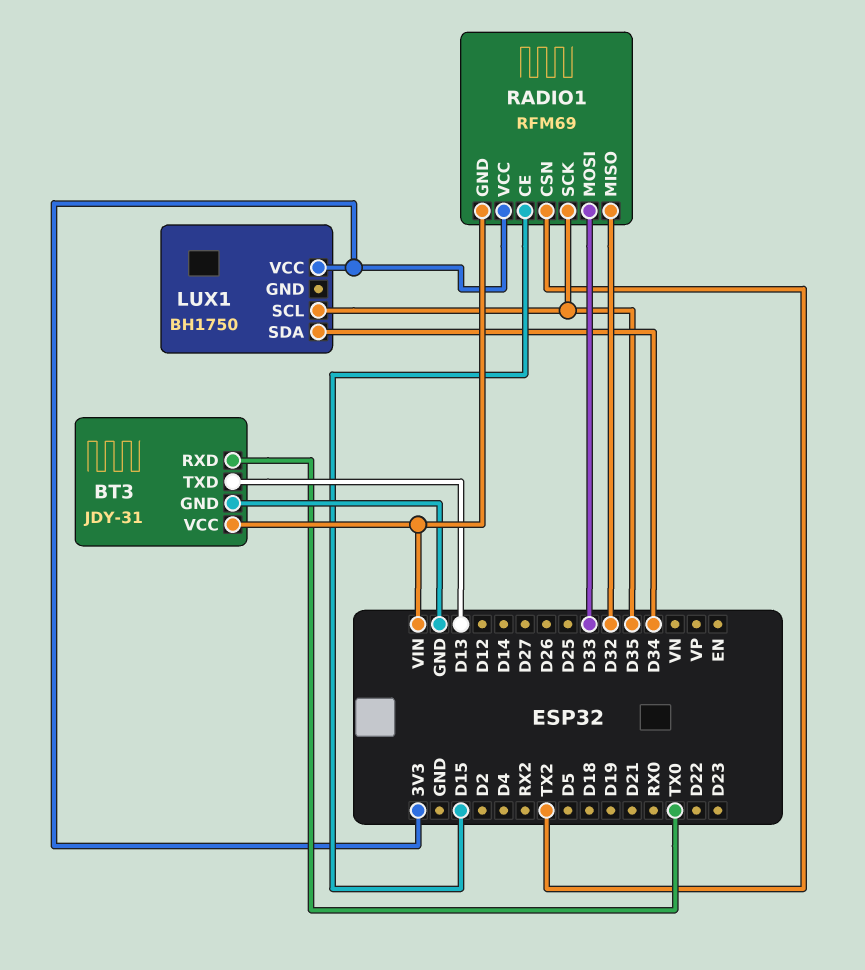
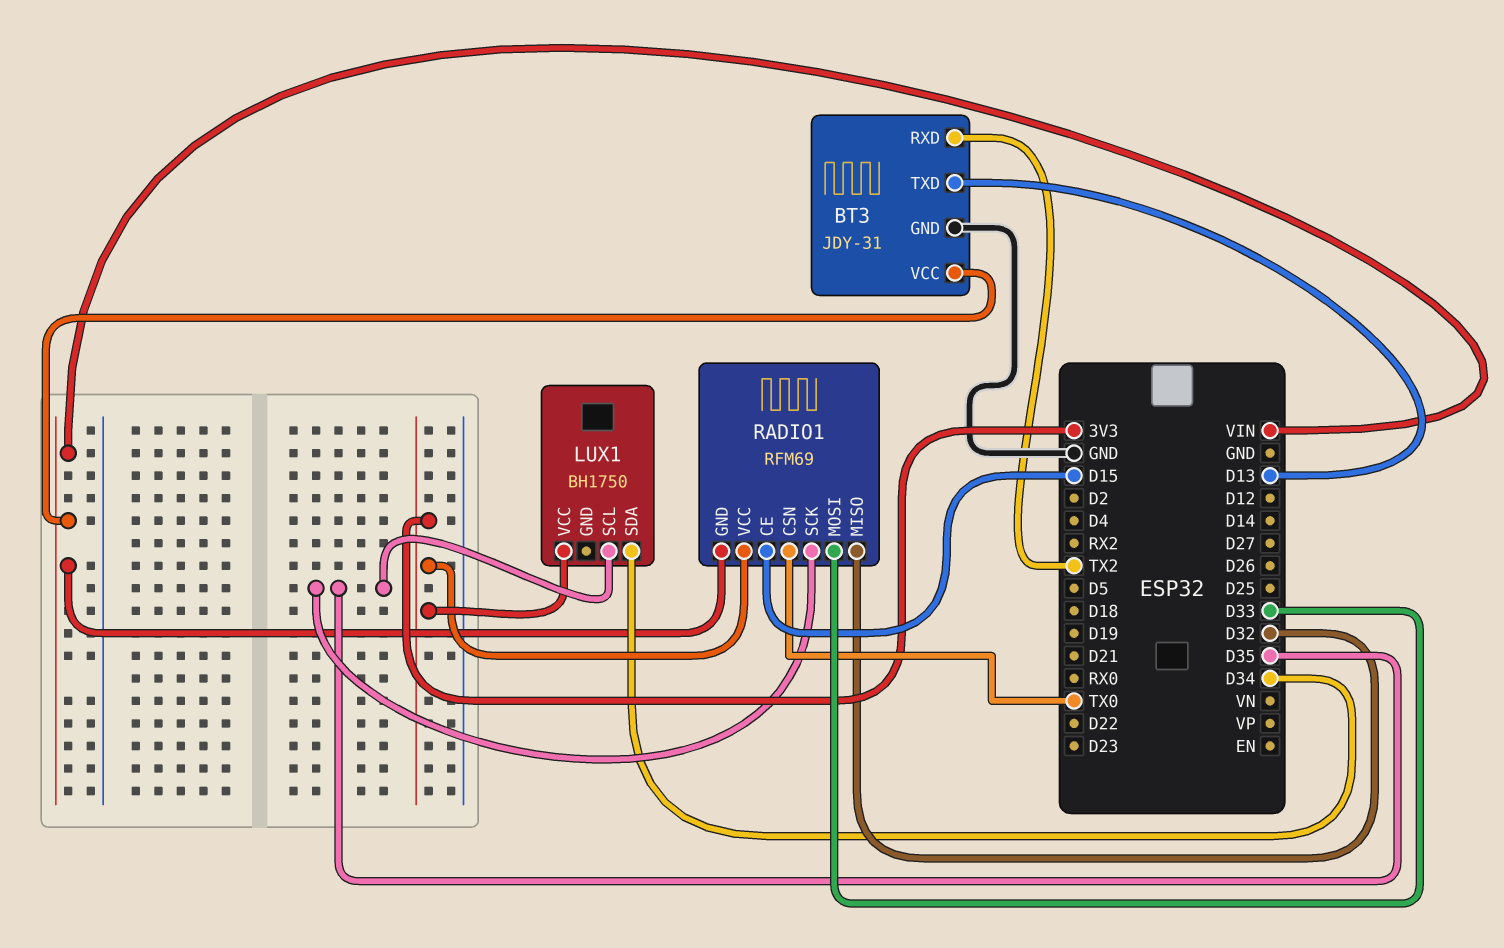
BT3 pin RXD: TX0 -> TX2
RADIO1 pin CSN: TX2 -> TX0

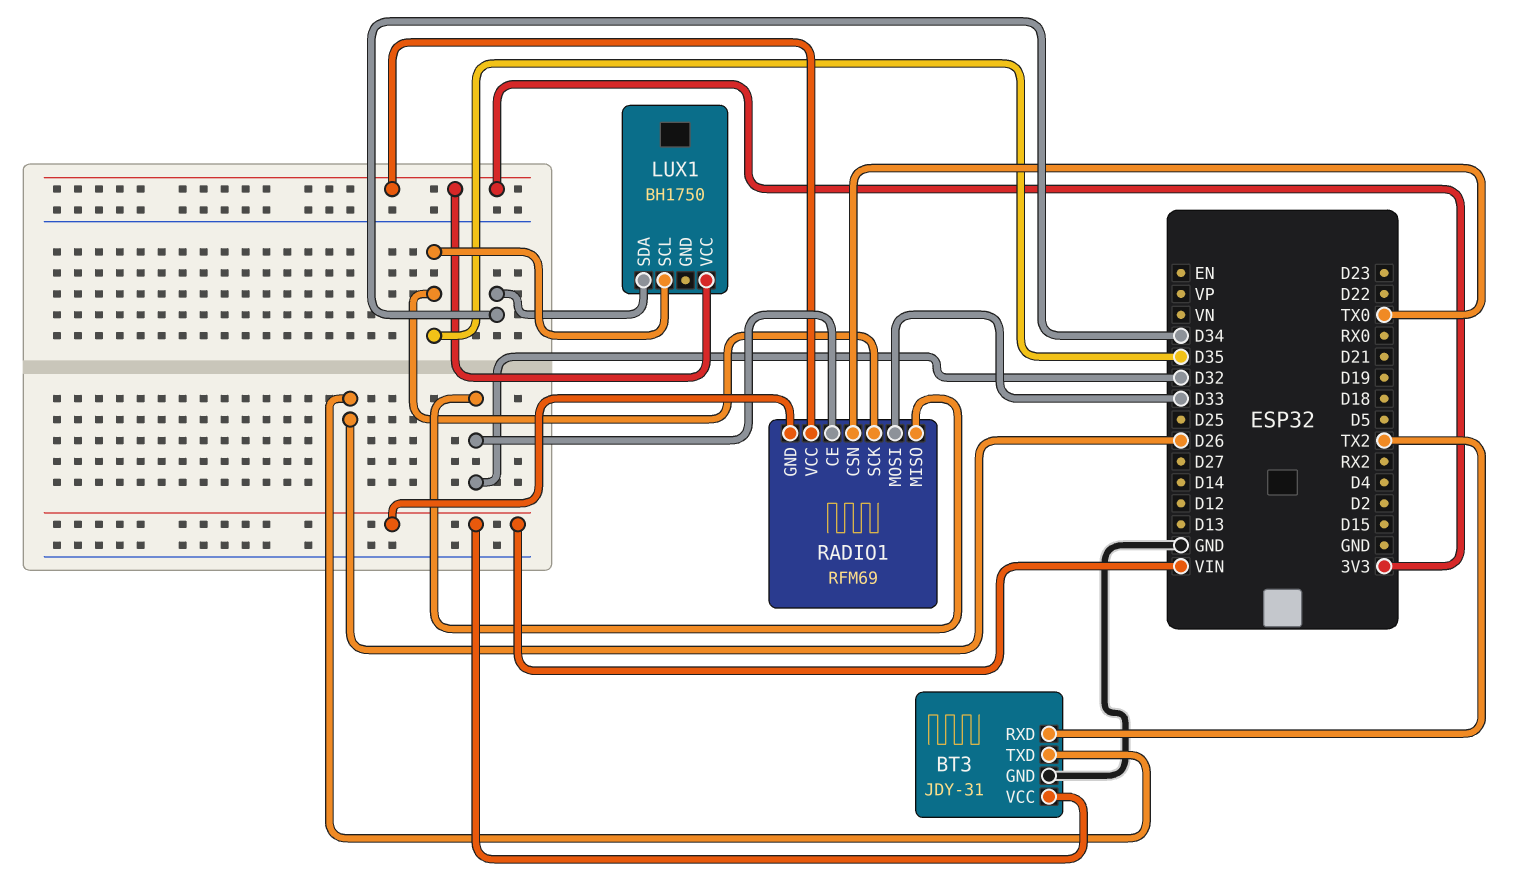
BT3 pin TXD: D13 -> D26
RADIO1 pin CE: D15 -> D32

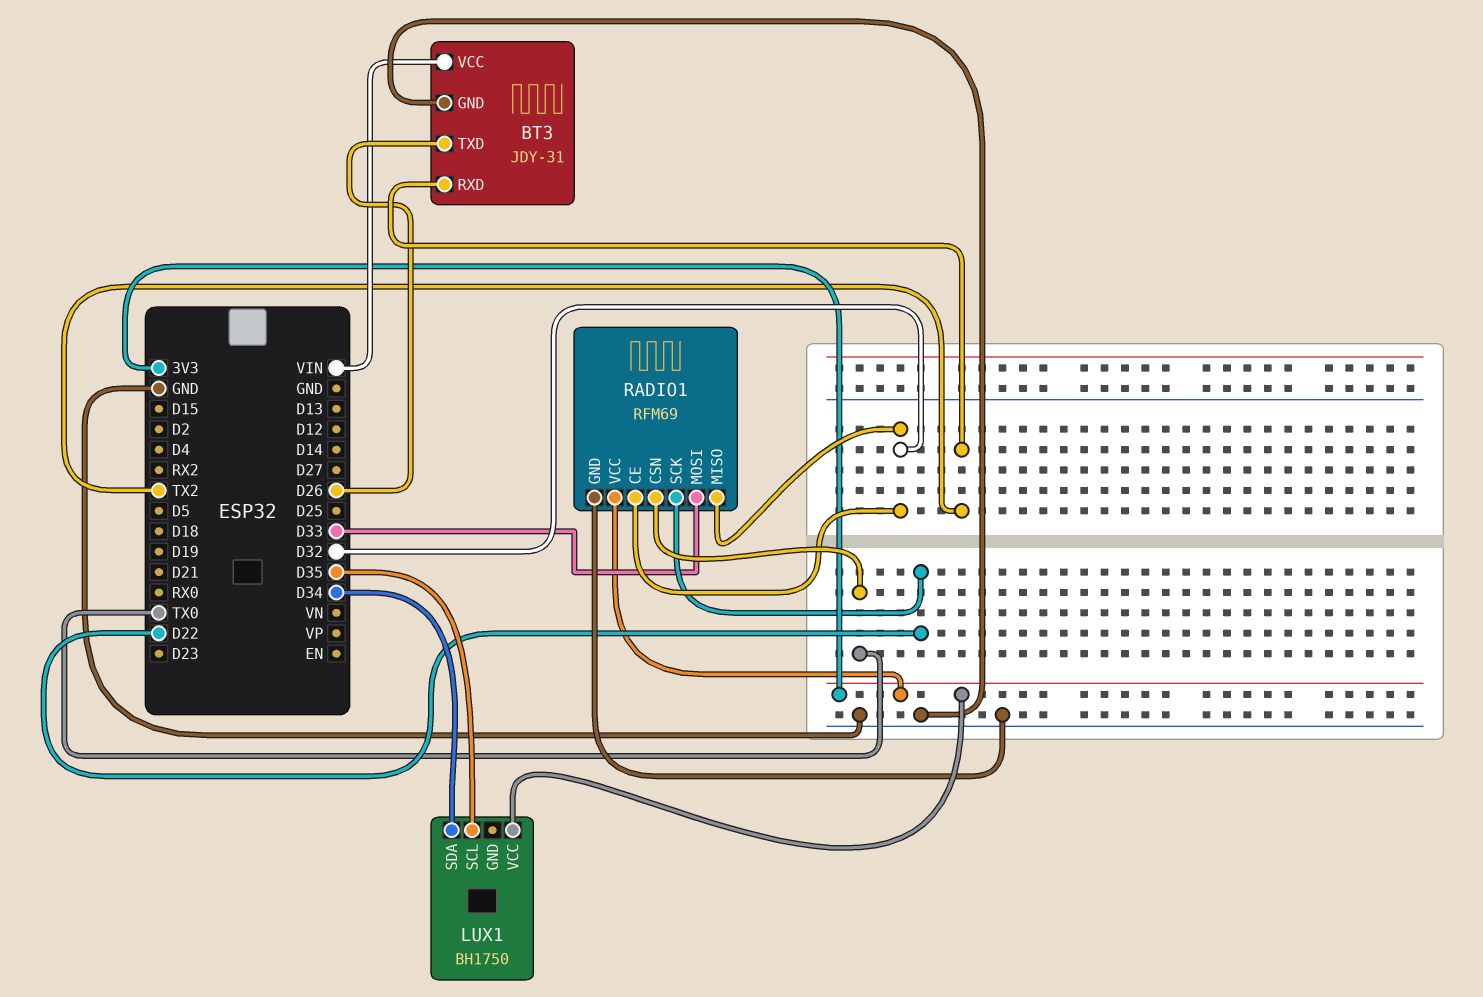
RADIO1 pin GND: VIN -> GND
RADIO1 pin SCK: D35 -> D22

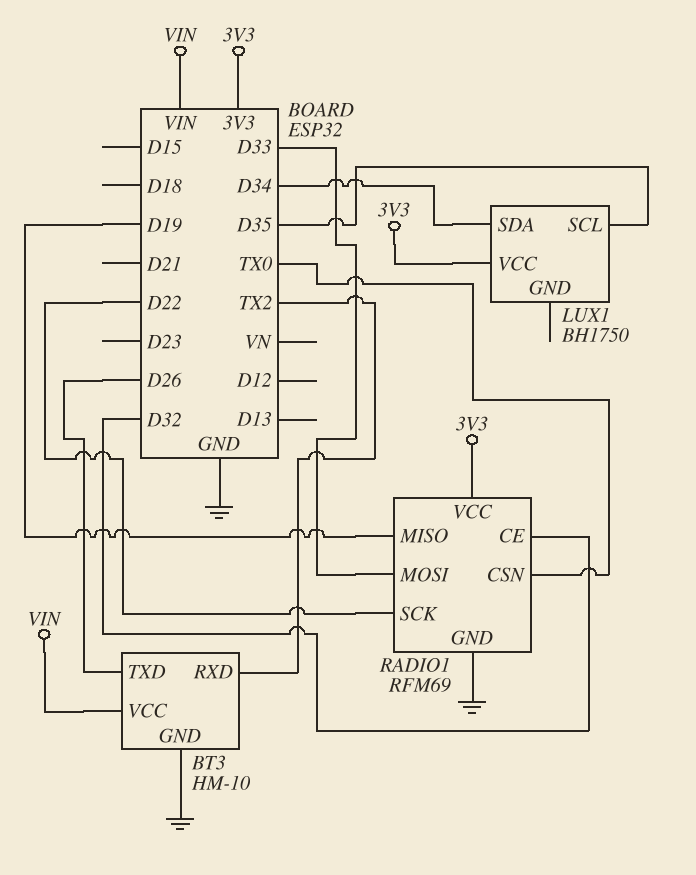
BT3: JDY-31 -> HM-10
RADIO1 pin MISO: D32 -> D19

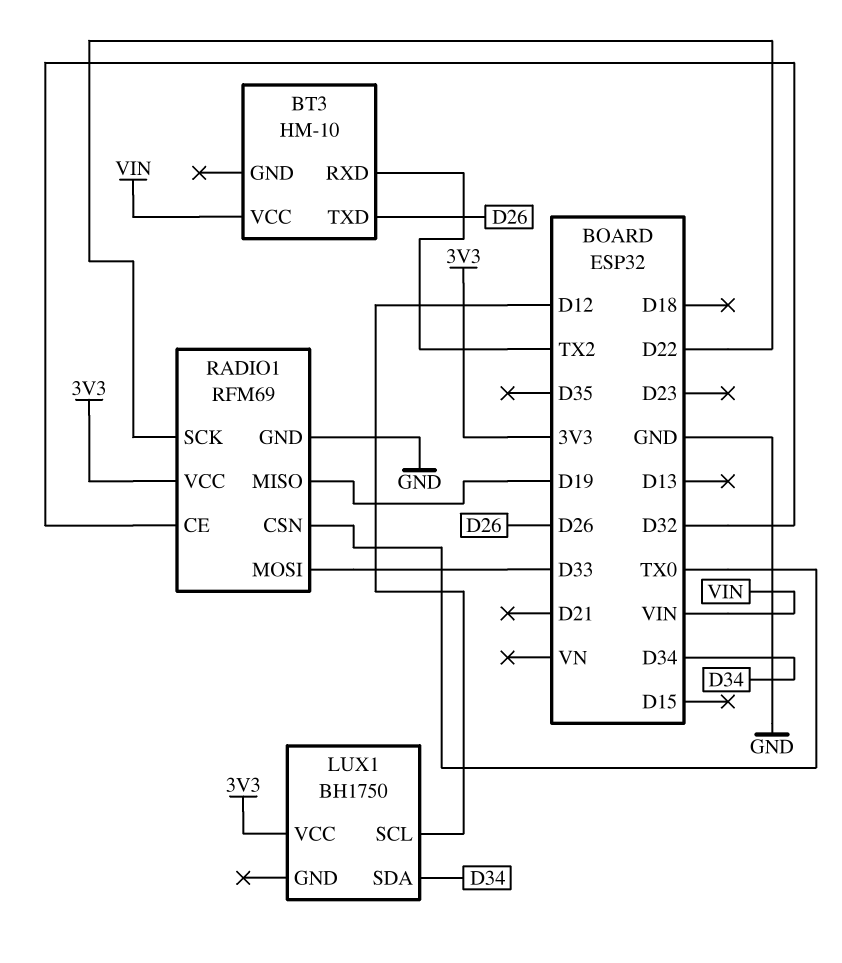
BT3 pin GND: GND -> none
LUX1 pin SCL: D35 -> D12

